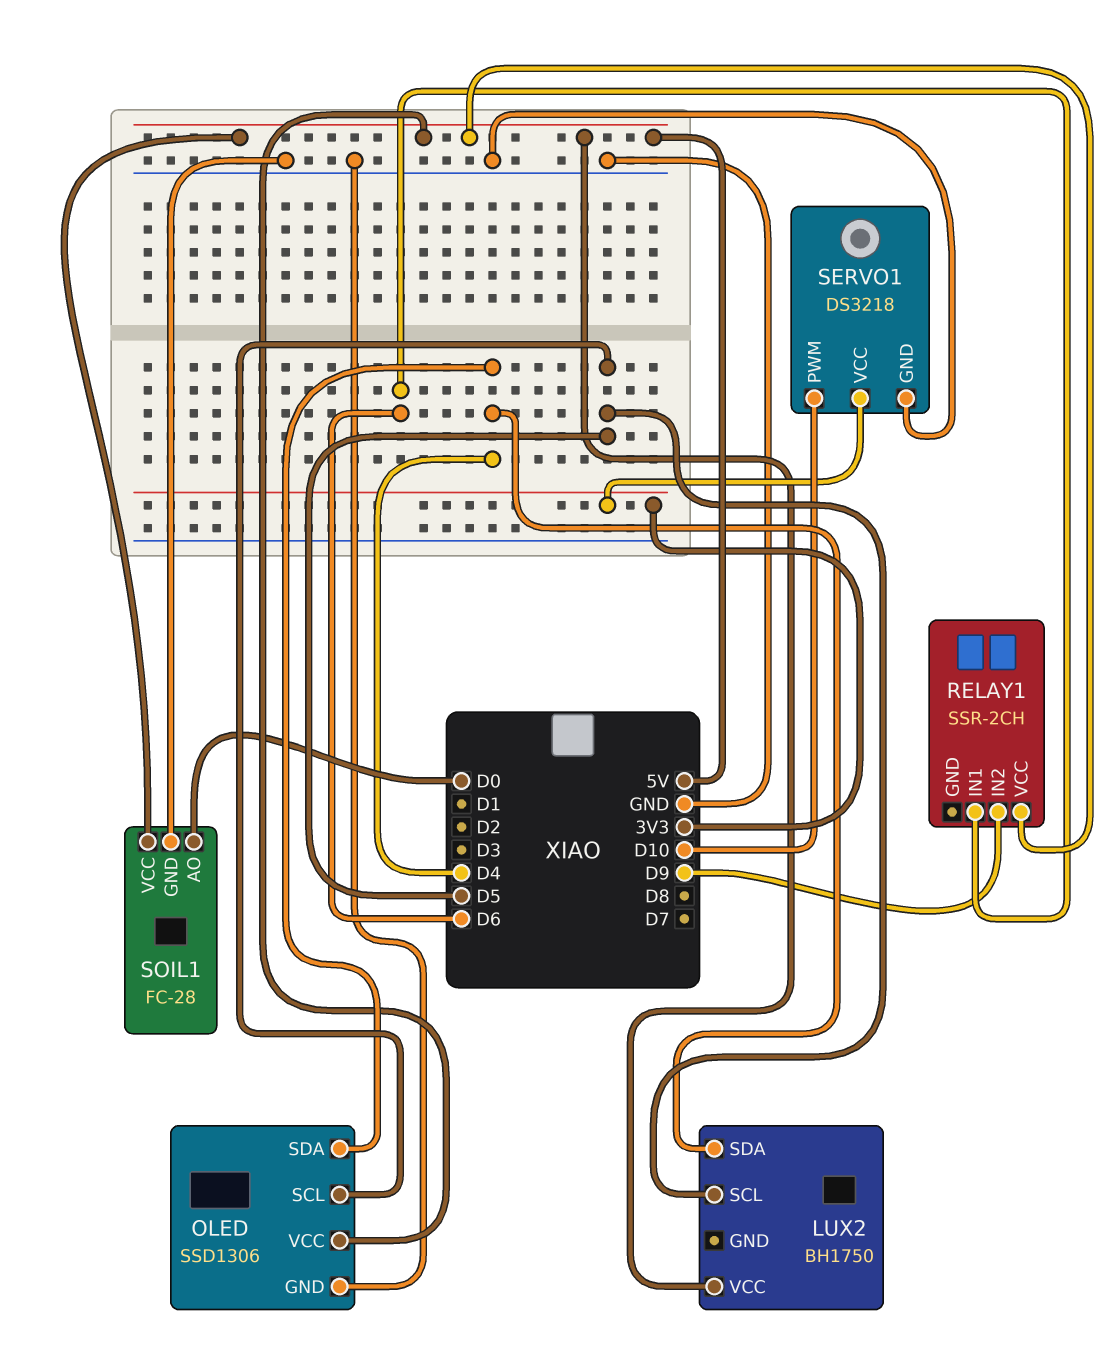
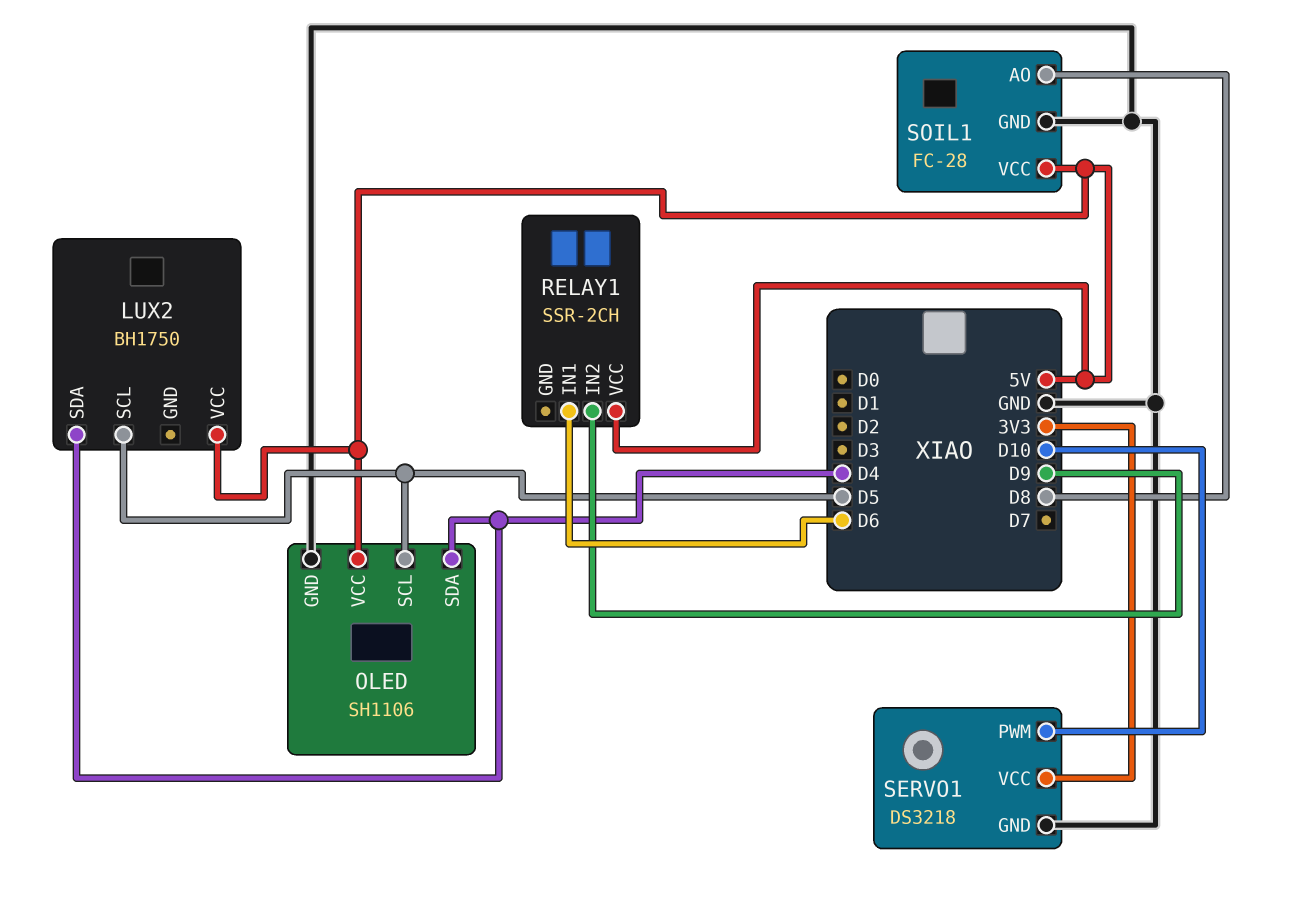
OLED: SSD1306 -> SH1106
SOIL1 pin AO: D0 -> D8

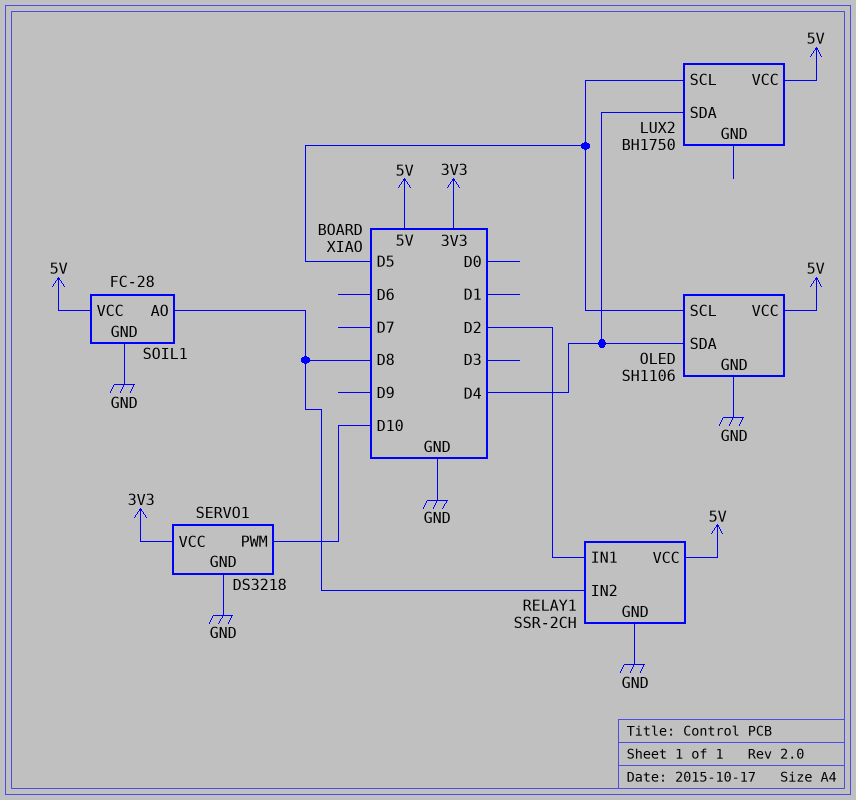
RELAY1 pin GND: none -> GND
RELAY1 pin IN1: D6 -> D2
RELAY1 pin IN2: D9 -> D8

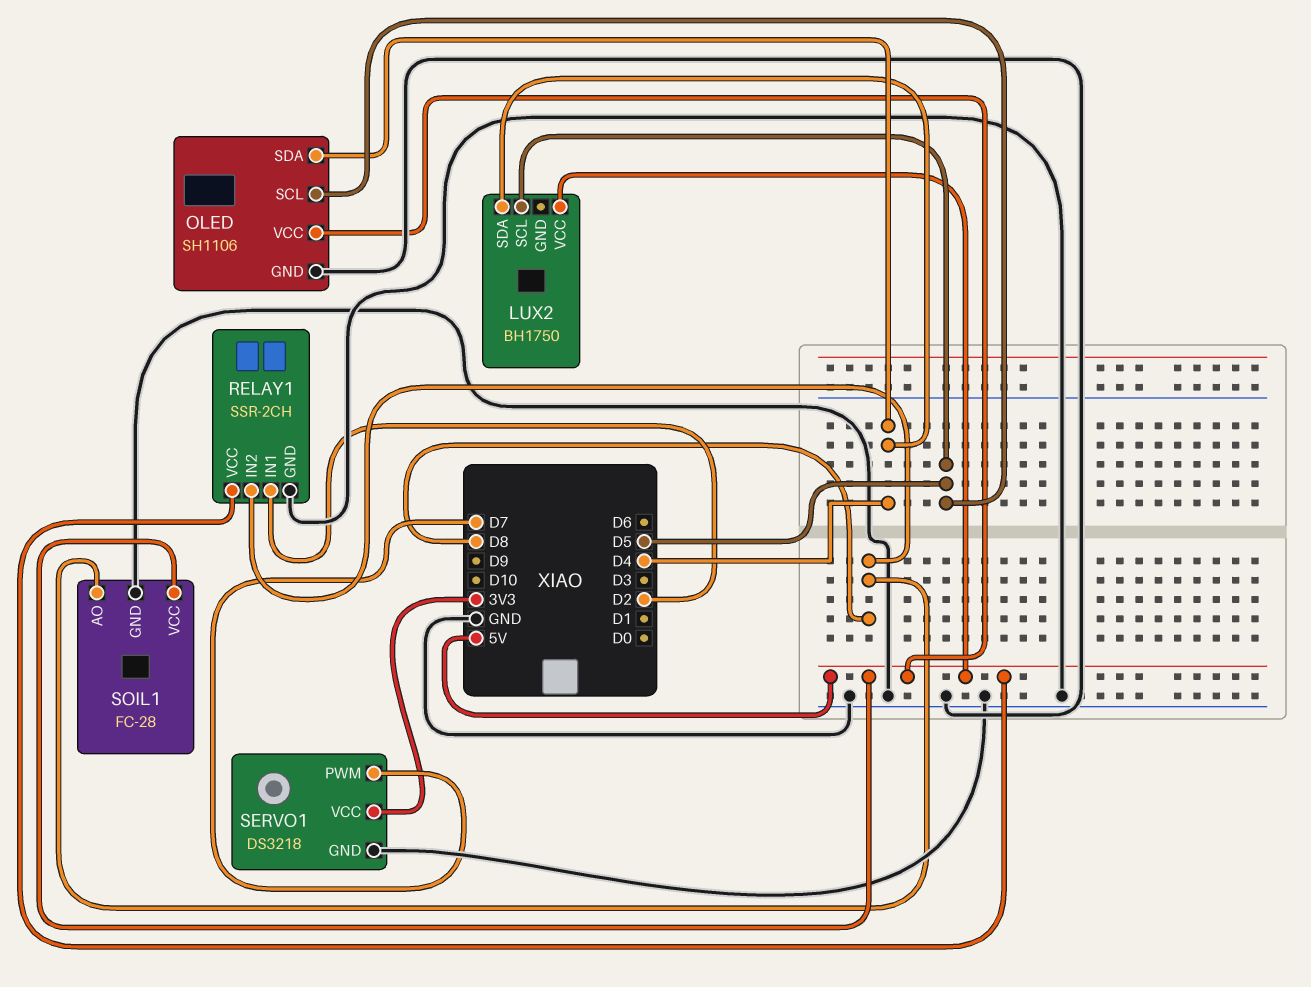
SERVO1 pin PWM: D10 -> D7

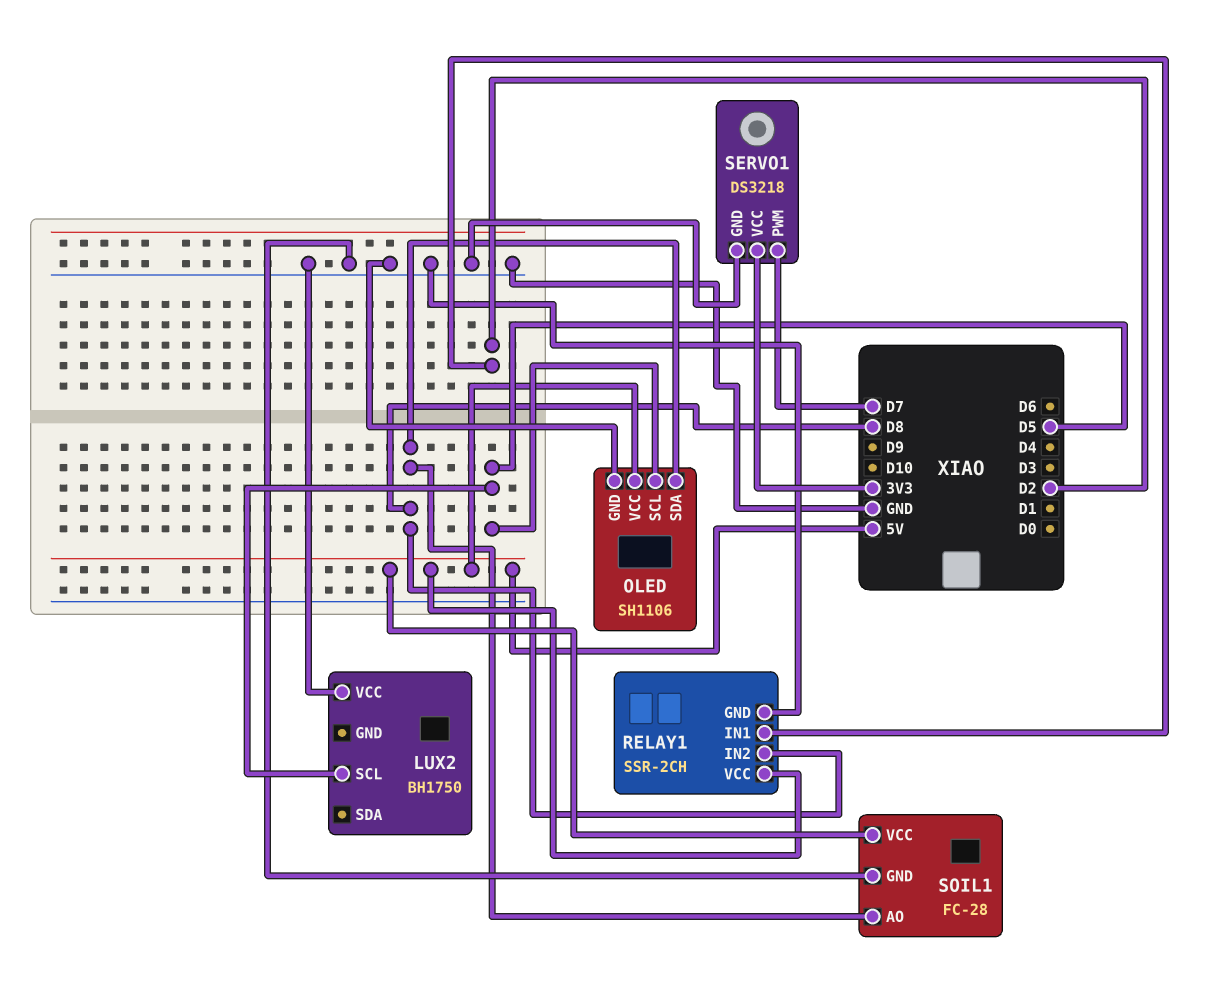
LUX2 pin SDA: D4 -> none
LUX2 pin VCC: 5V -> GND
OLED pin SDA: D4 -> D8

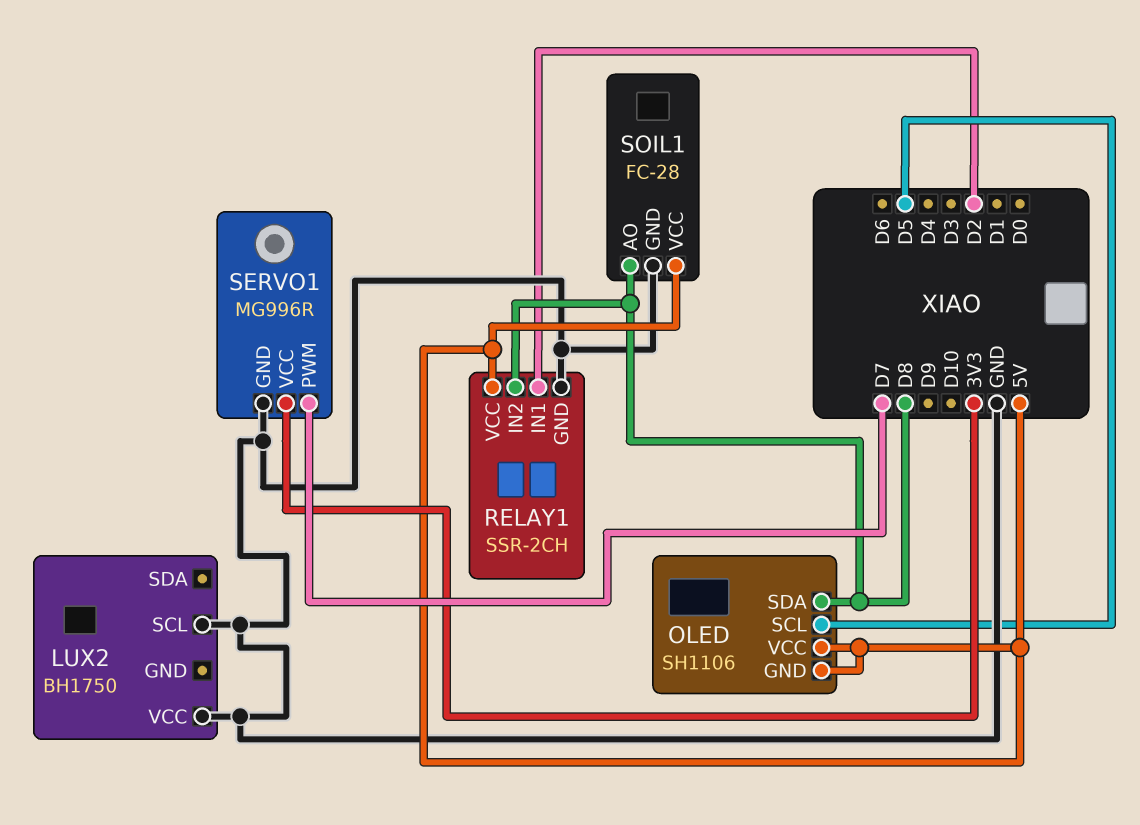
LUX2 pin SCL: D5 -> GND
OLED pin GND: GND -> 5V
SERVO1: DS3218 -> MG996R

